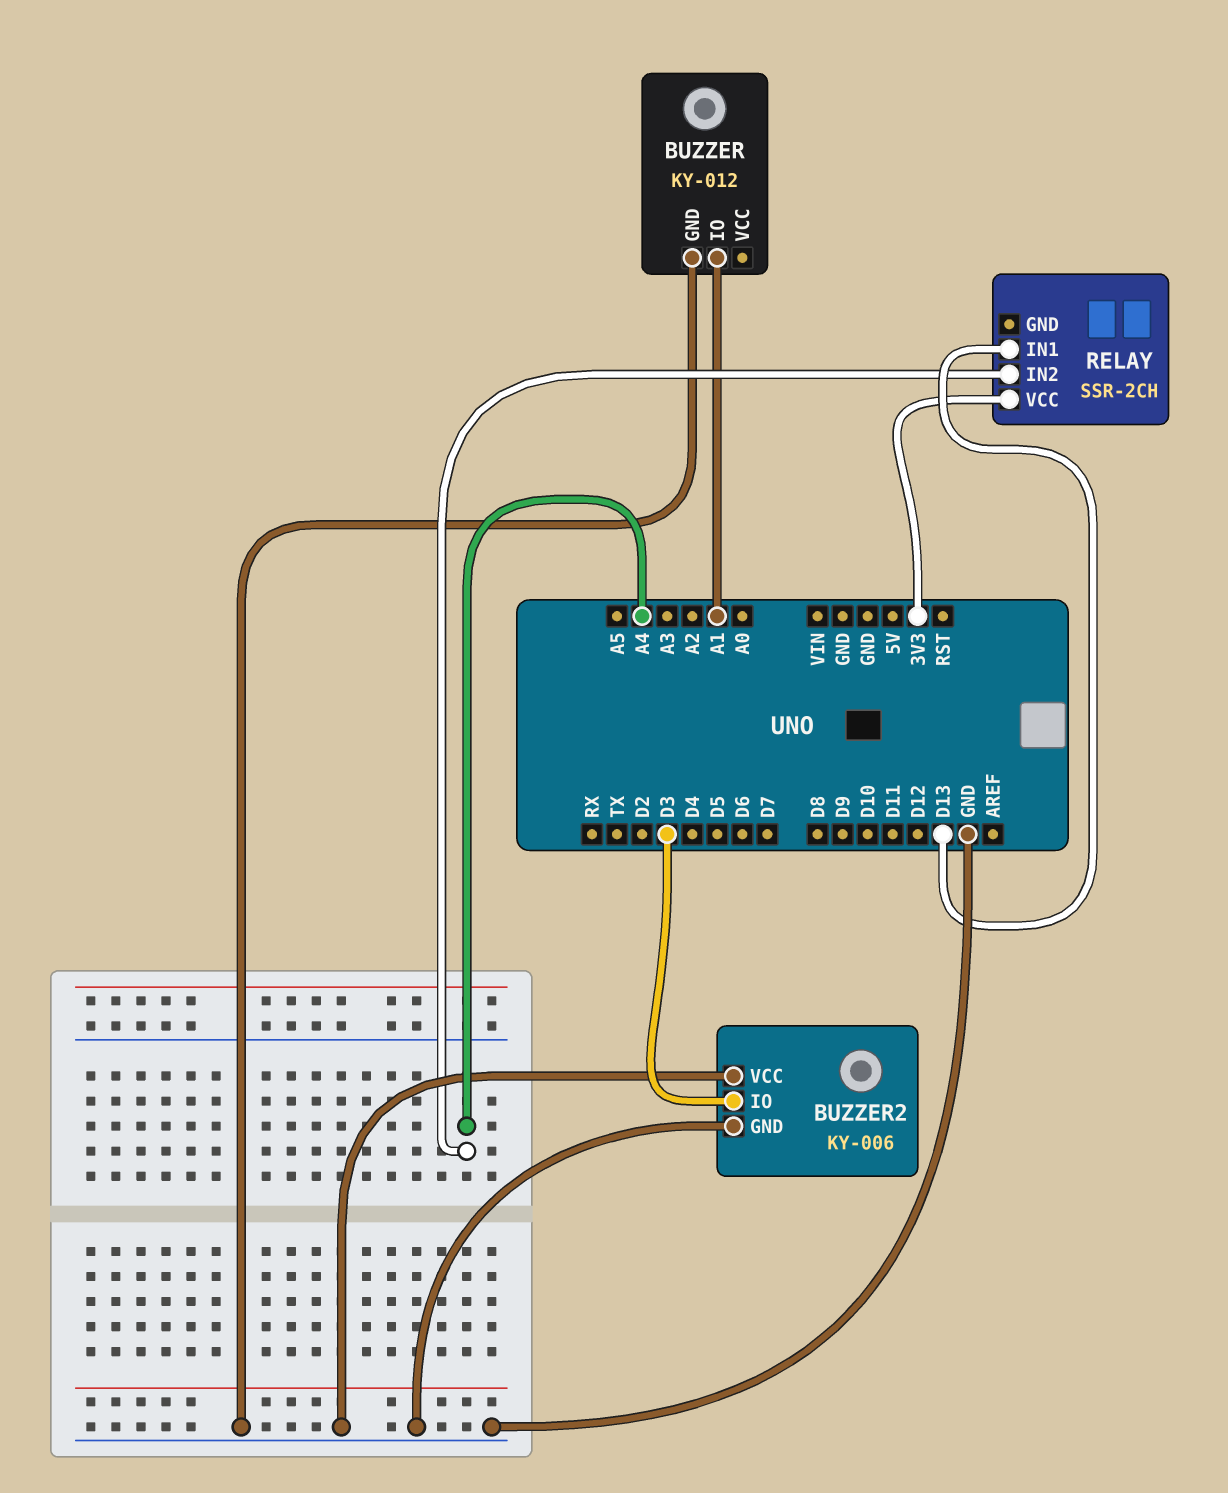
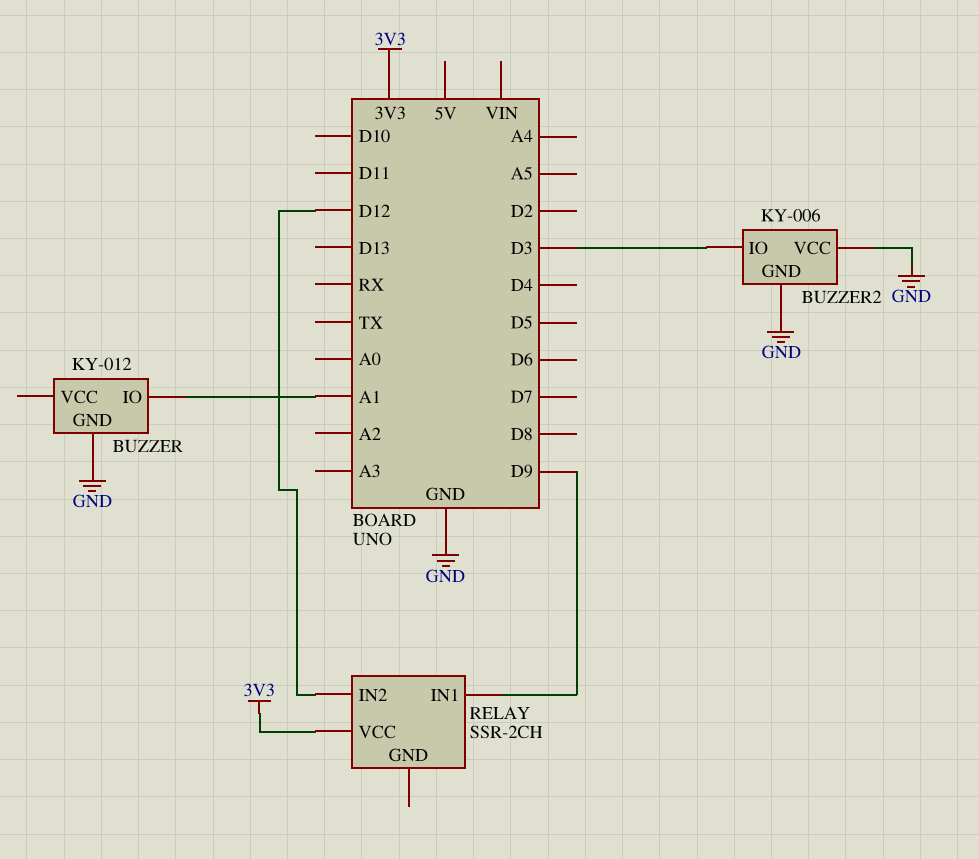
RELAY pin IN1: D13 -> D9
RELAY pin IN2: A4 -> D12

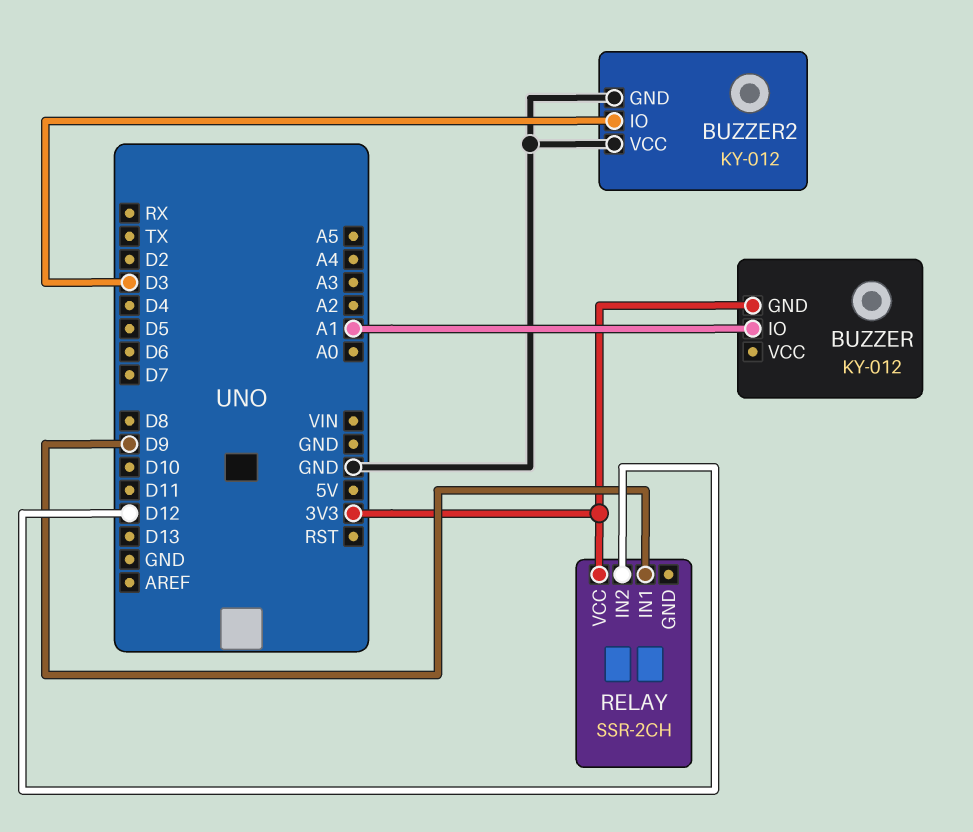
BUZZER pin GND: GND -> 3V3
BUZZER2: KY-006 -> KY-012

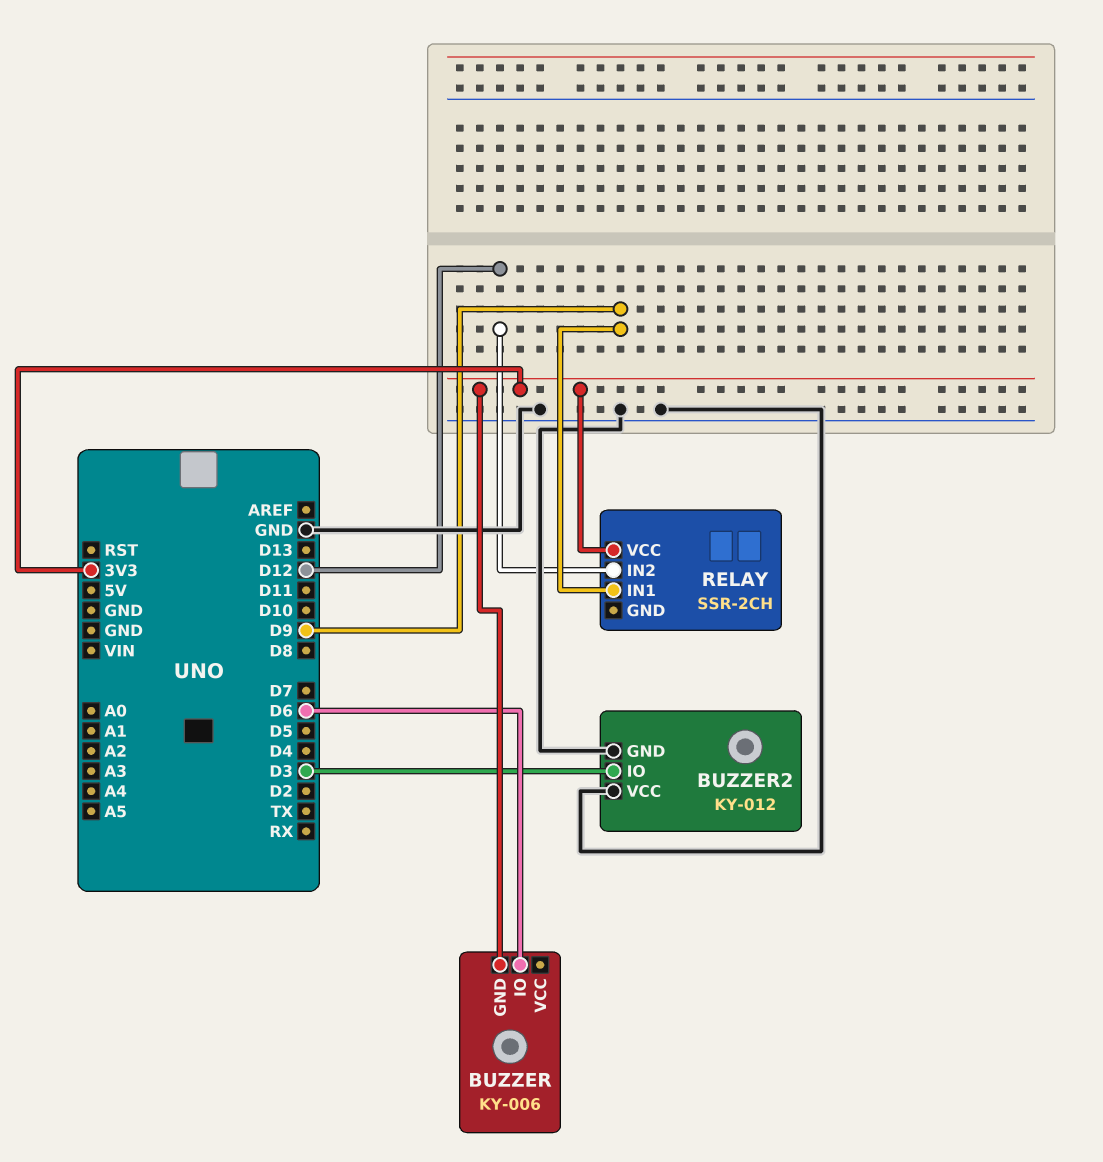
BUZZER: KY-012 -> KY-006
BUZZER pin IO: A1 -> D6

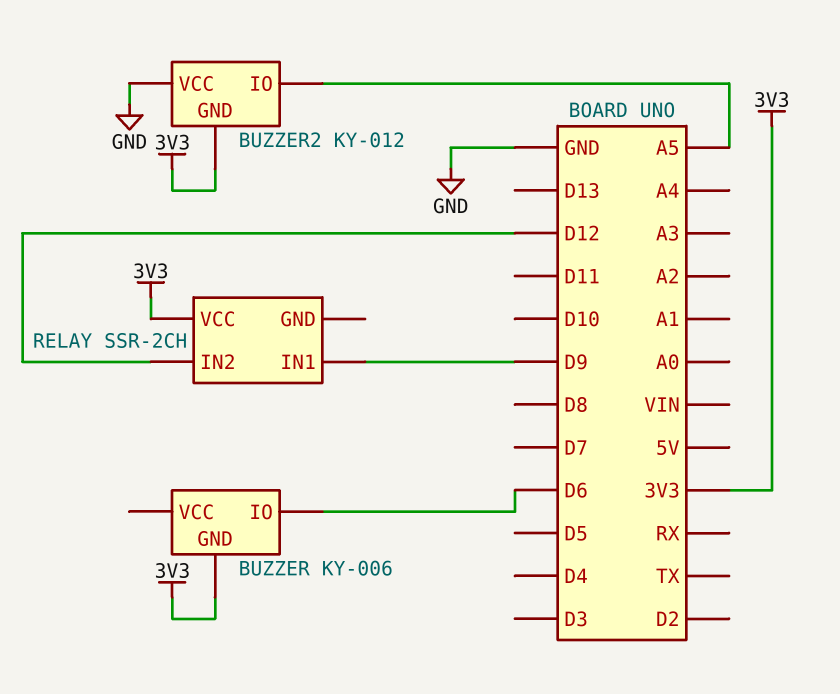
BUZZER2 pin GND: GND -> 3V3
BUZZER2 pin IO: D3 -> A5

